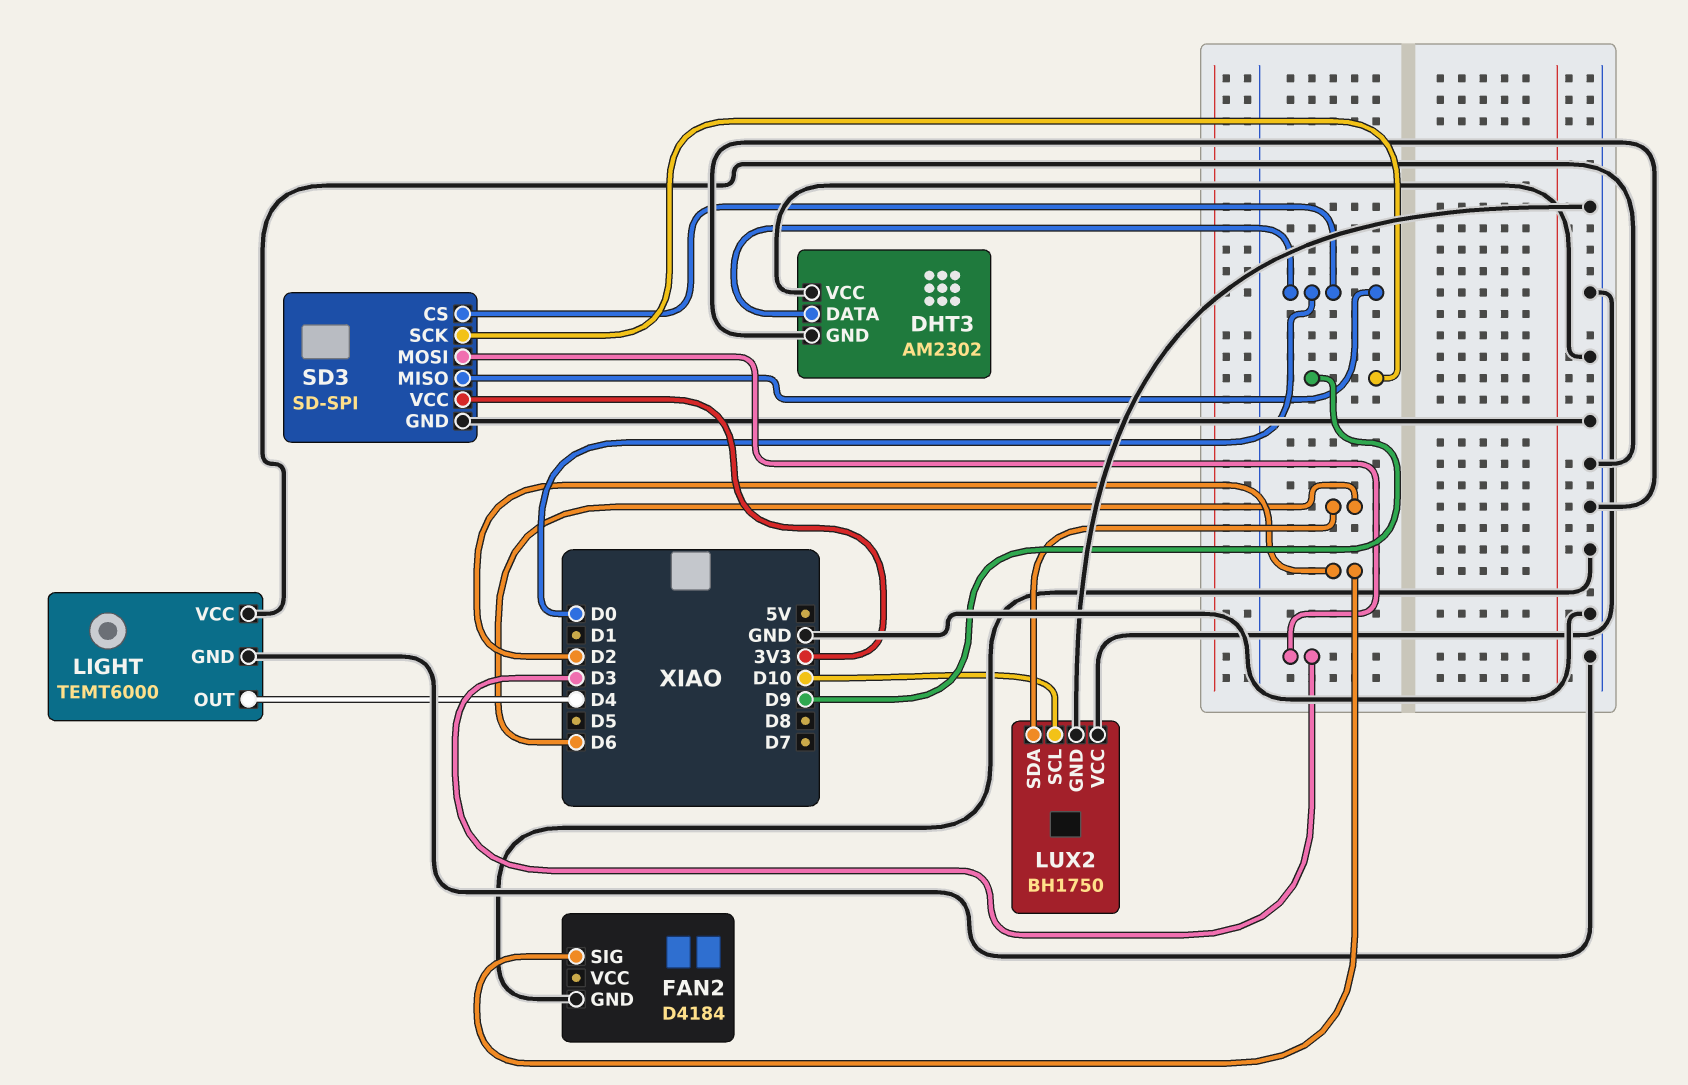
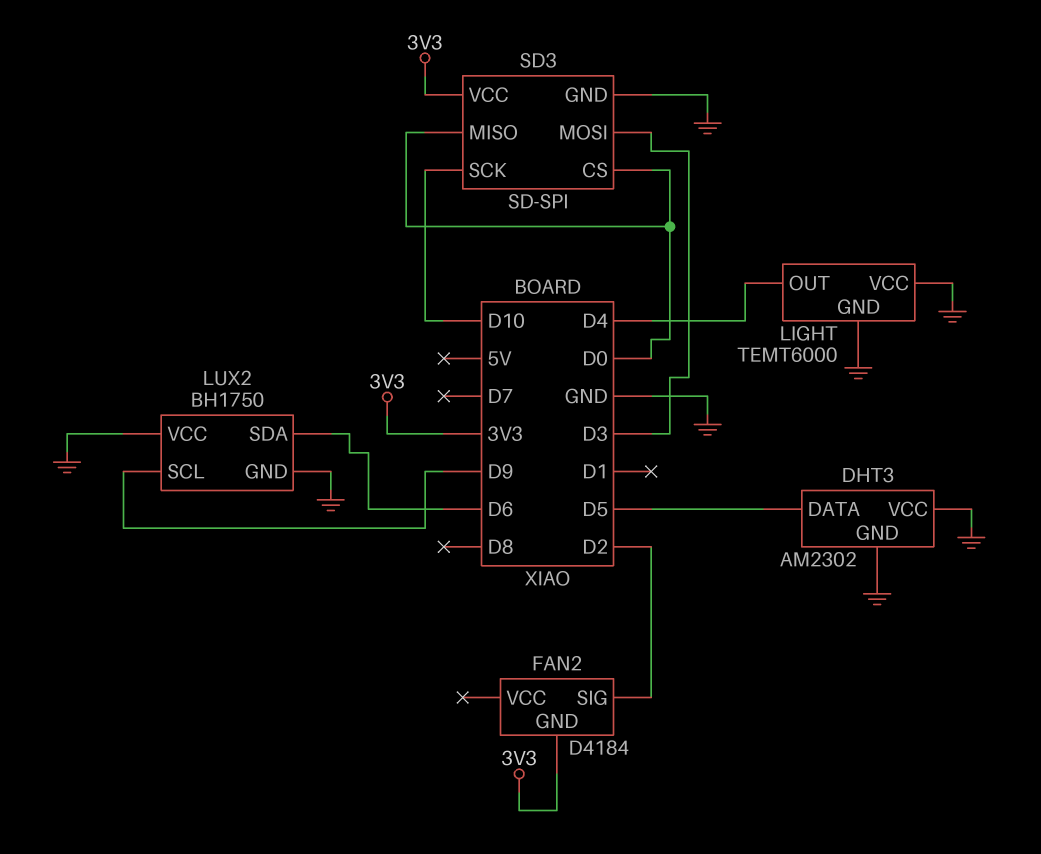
DHT3 pin DATA: D0 -> D5
FAN2 pin GND: GND -> 3V3
LUX2 pin SCL: D10 -> D9
SD3 pin SCK: D9 -> D10

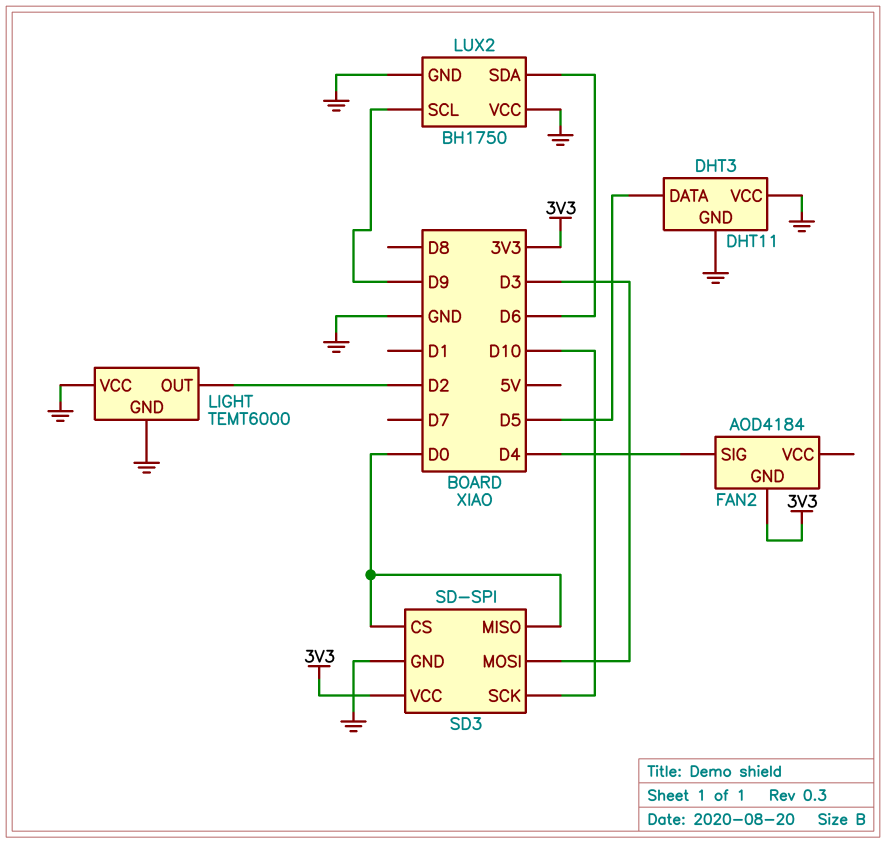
DHT3: AM2302 -> DHT11
FAN2: D4184 -> AOD4184
FAN2 pin SIG: D2 -> D4
LIGHT pin OUT: D4 -> D2

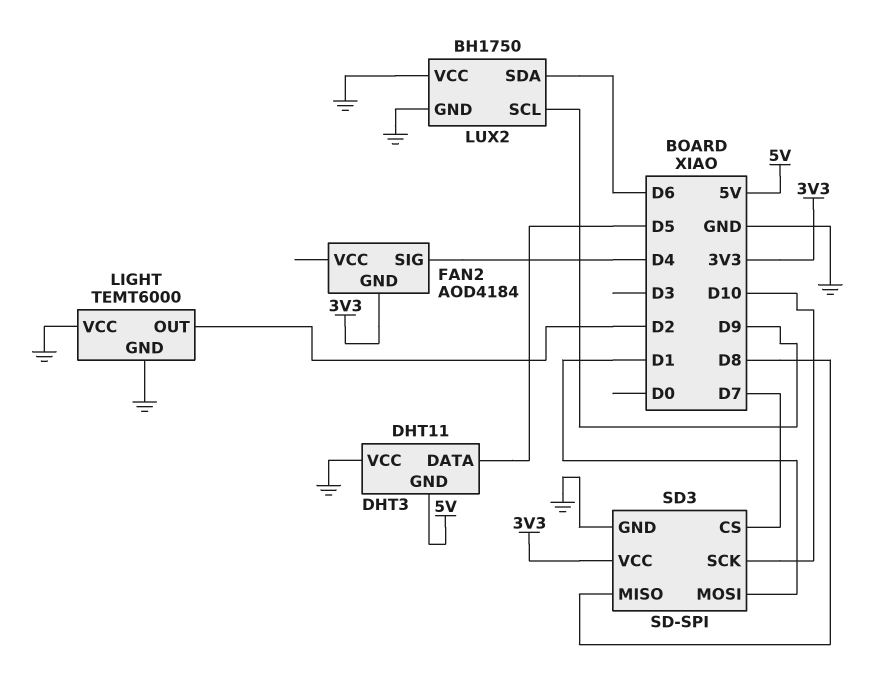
DHT3 pin GND: GND -> 5V
SD3 pin CS: D0 -> D7
SD3 pin MISO: D0 -> D8
SD3 pin MOSI: D3 -> D1

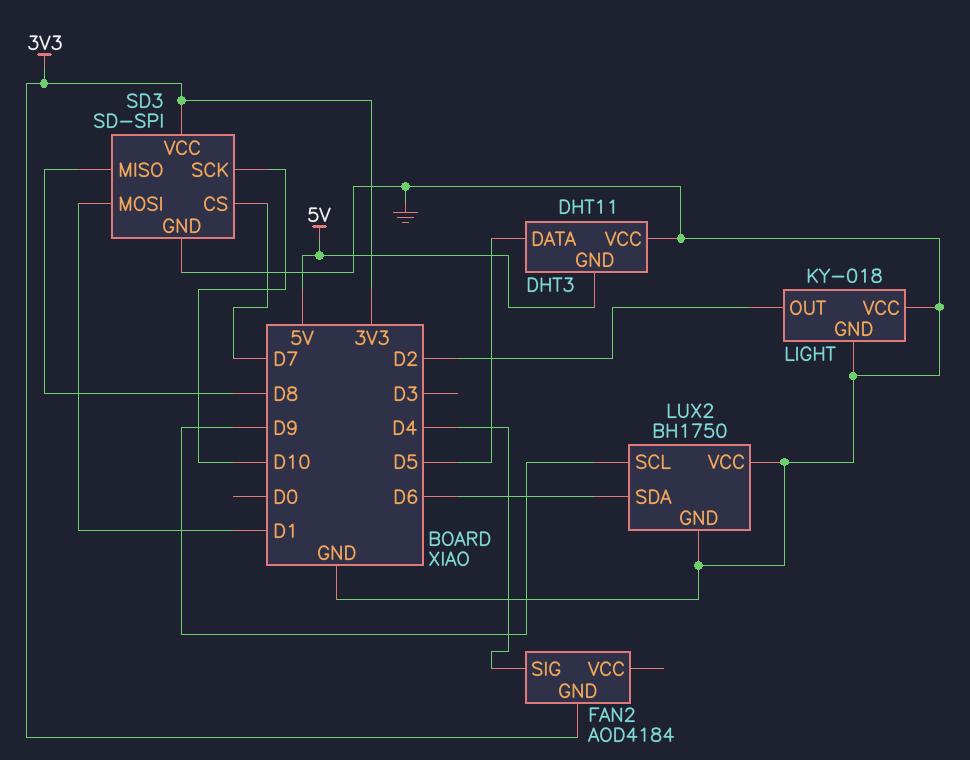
LIGHT: TEMT6000 -> KY-018

